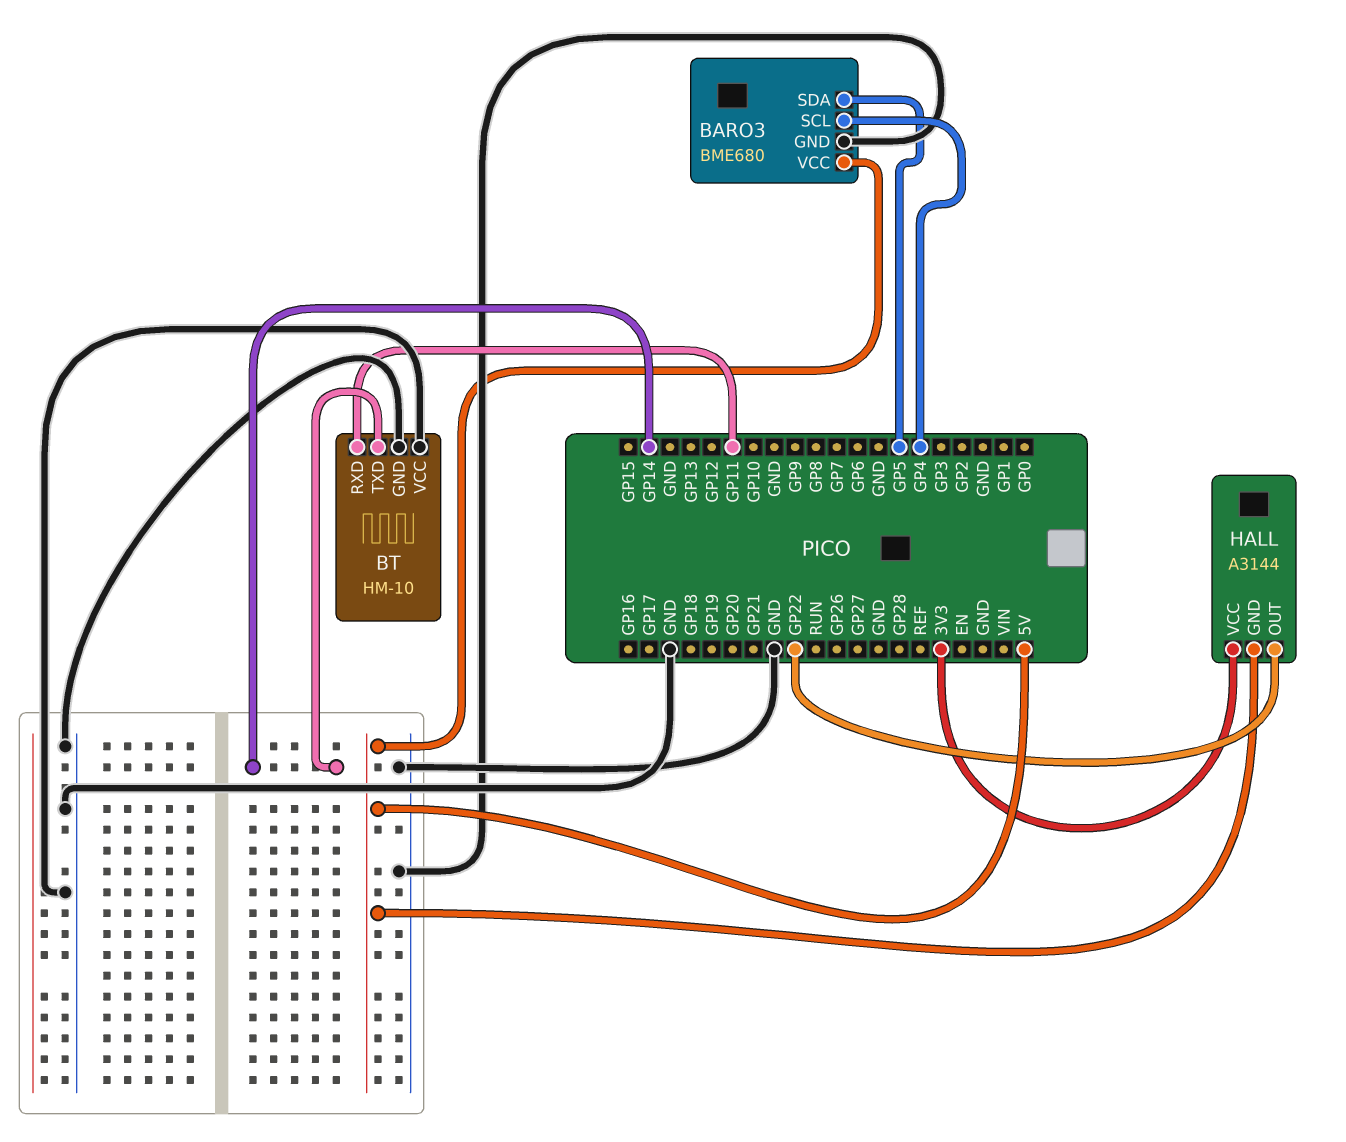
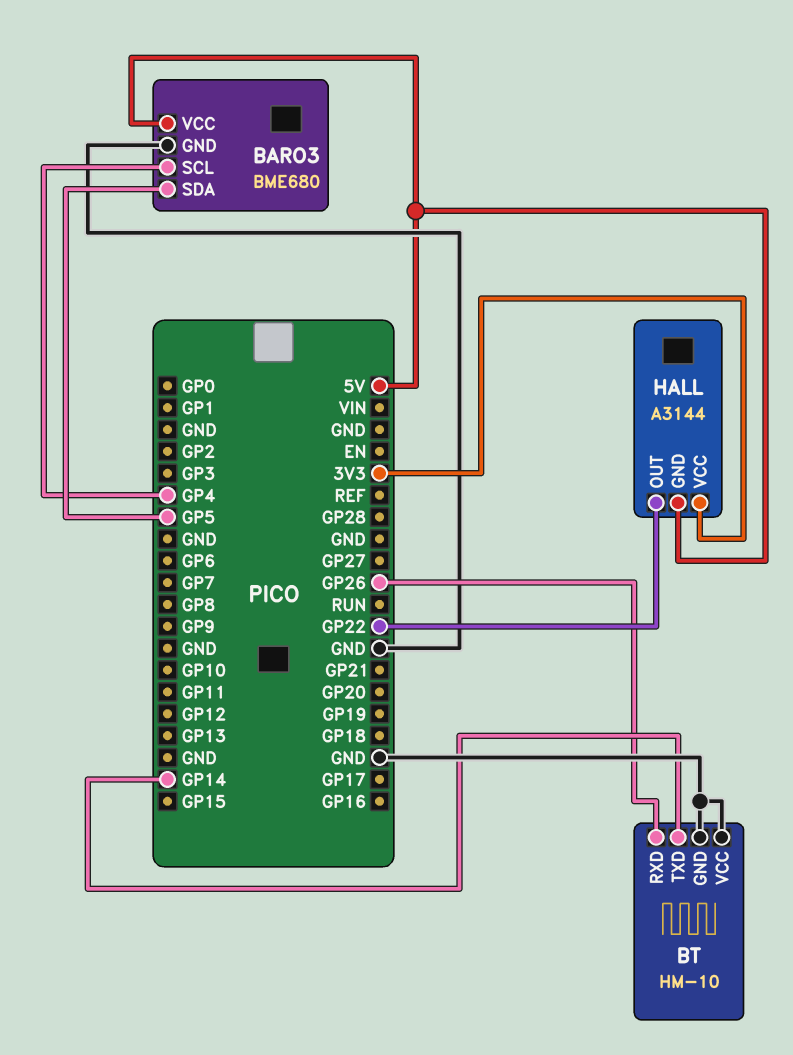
BT pin RXD: GP11 -> GP26

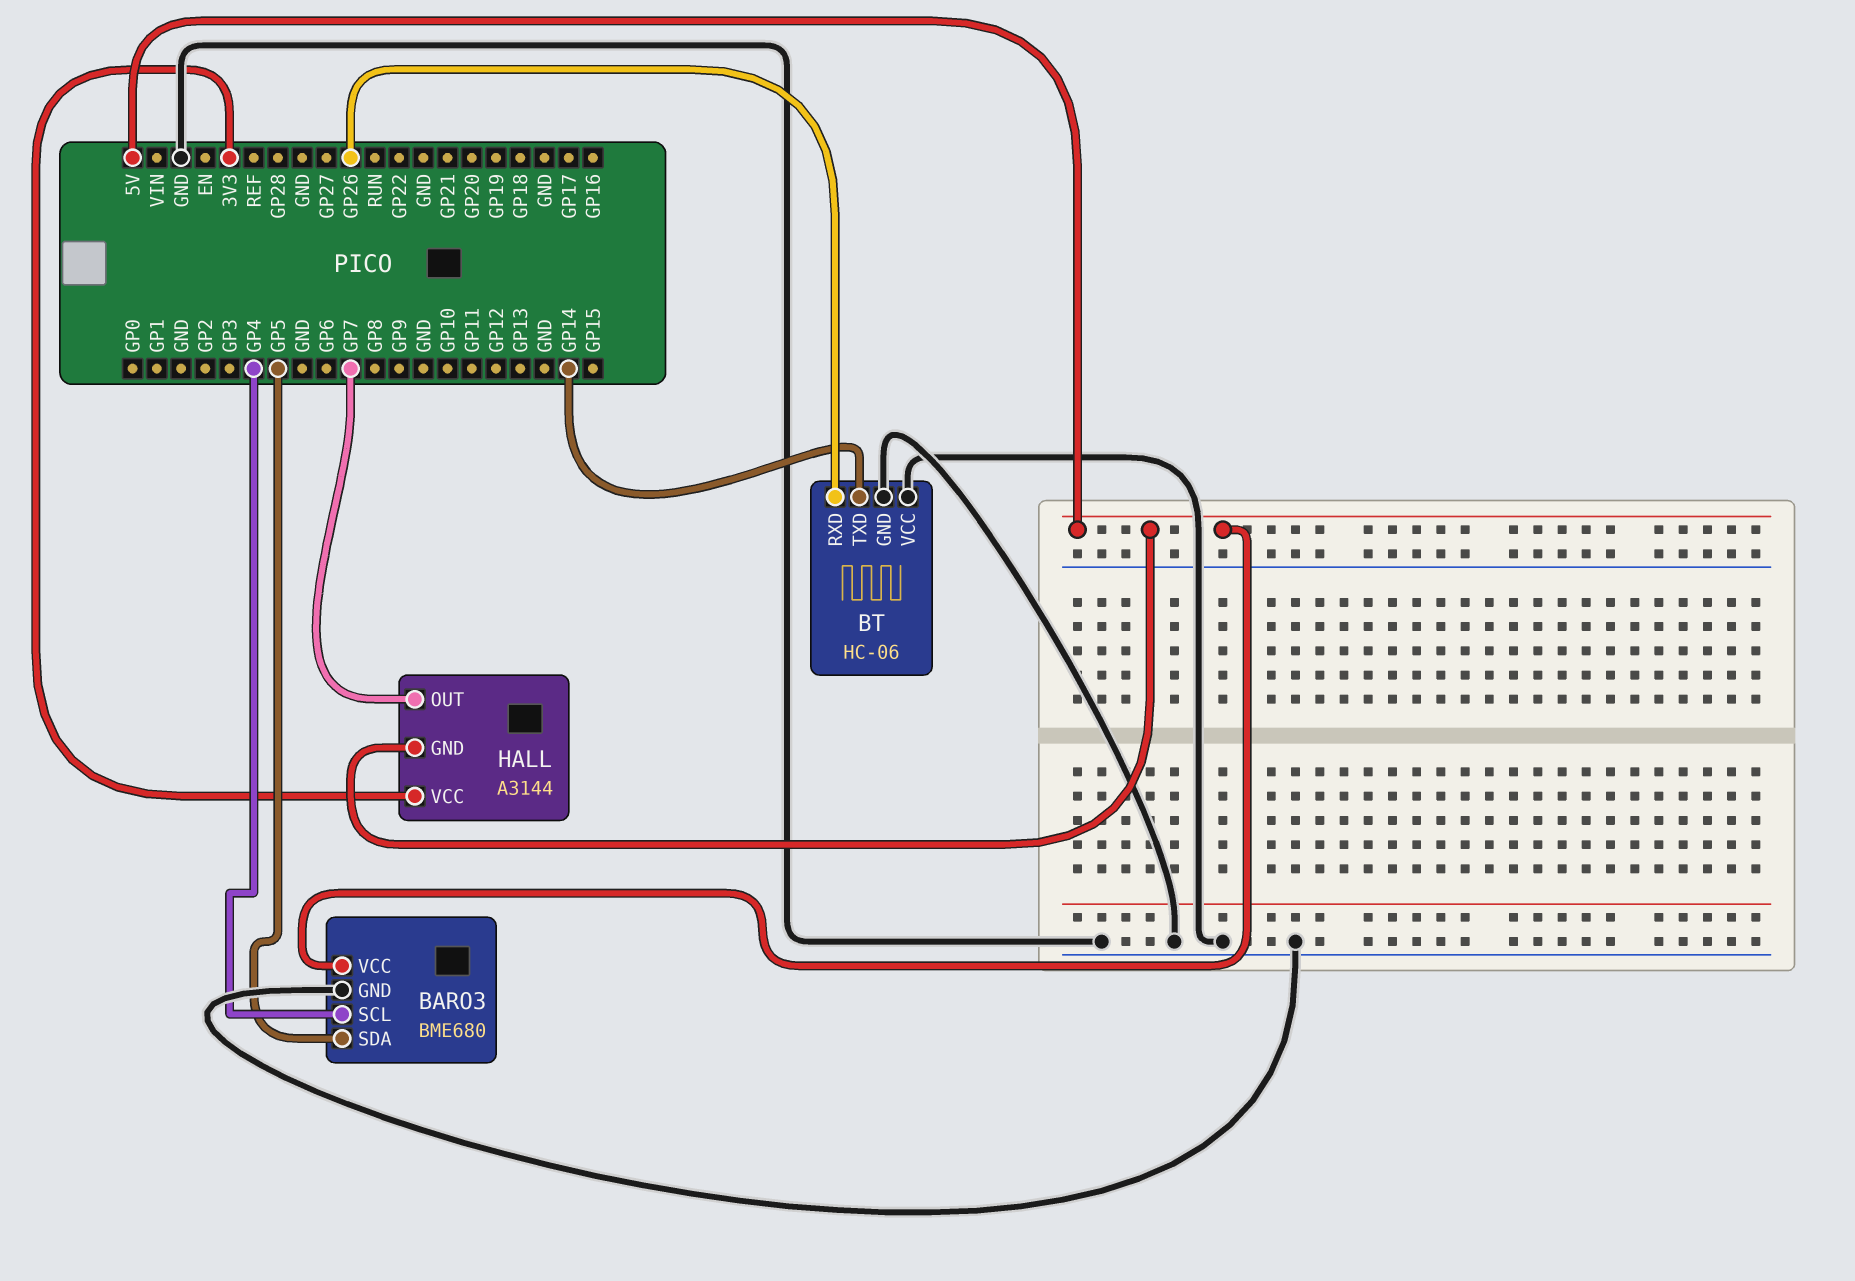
BT: HM-10 -> HC-06
HALL pin OUT: GP22 -> GP7

